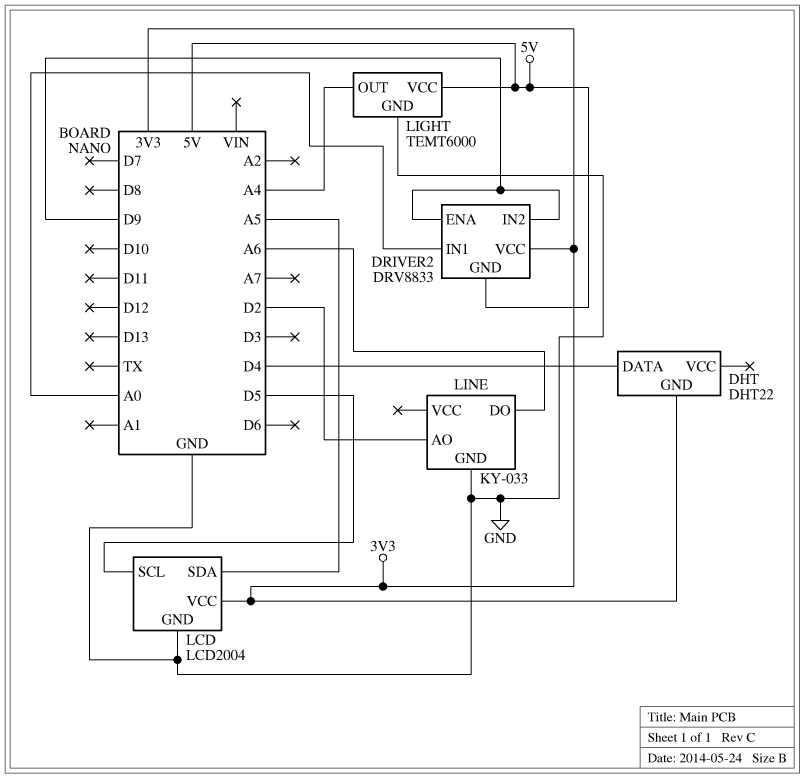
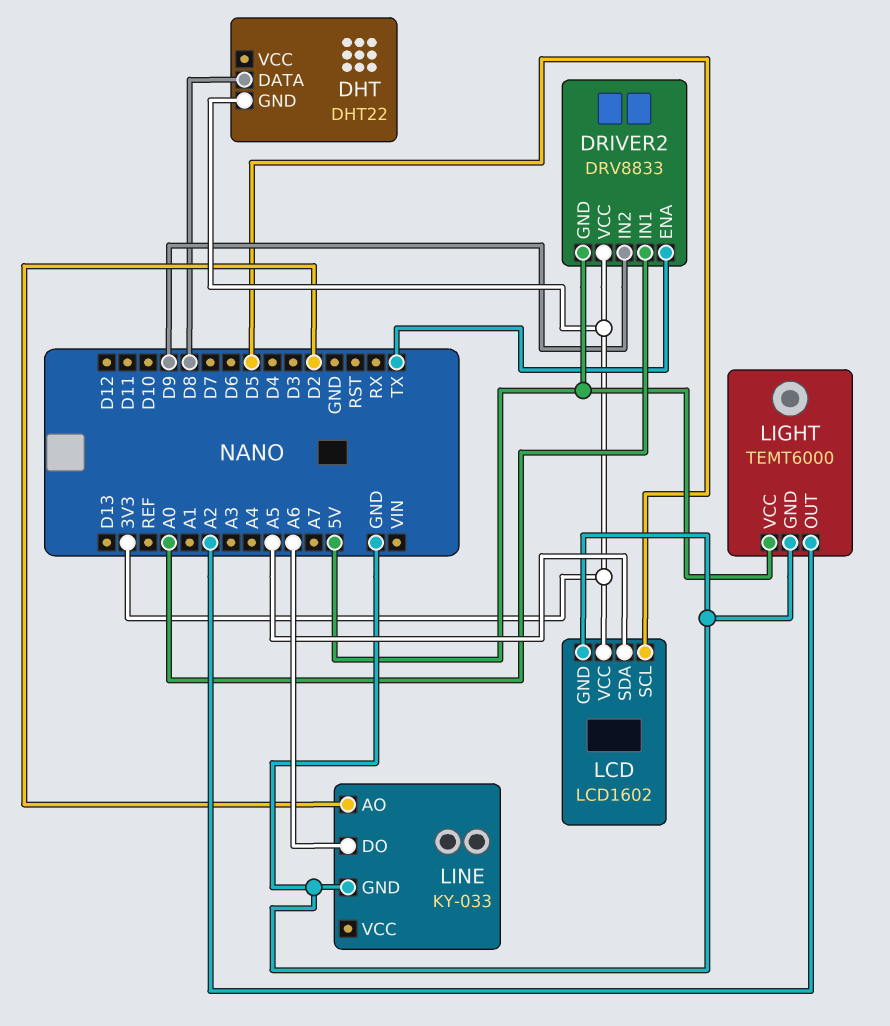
DHT pin DATA: D4 -> D8
DRIVER2 pin ENA: D9 -> TX
LCD: LCD2004 -> LCD1602
LIGHT pin OUT: A4 -> A2

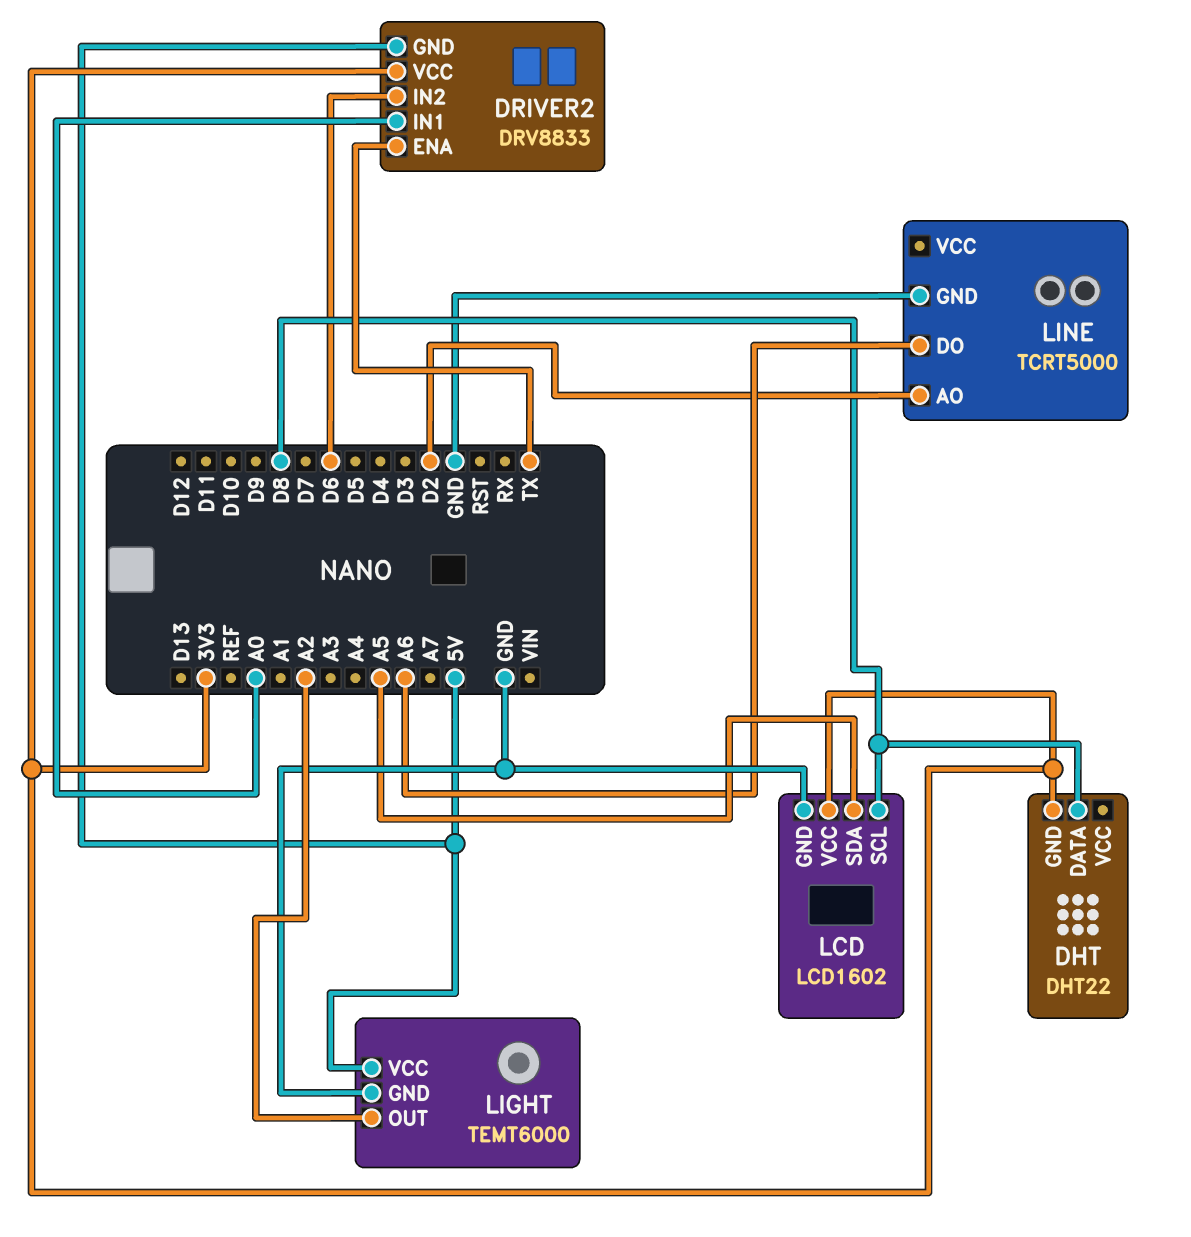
DRIVER2 pin IN2: D9 -> D6
LCD pin SCL: D5 -> D8
LINE: KY-033 -> TCRT5000

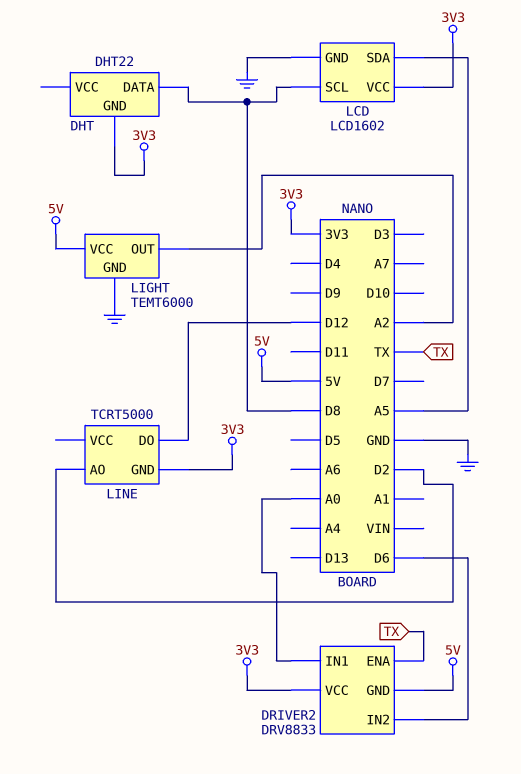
LINE pin DO: A6 -> D12
LINE pin GND: GND -> 3V3

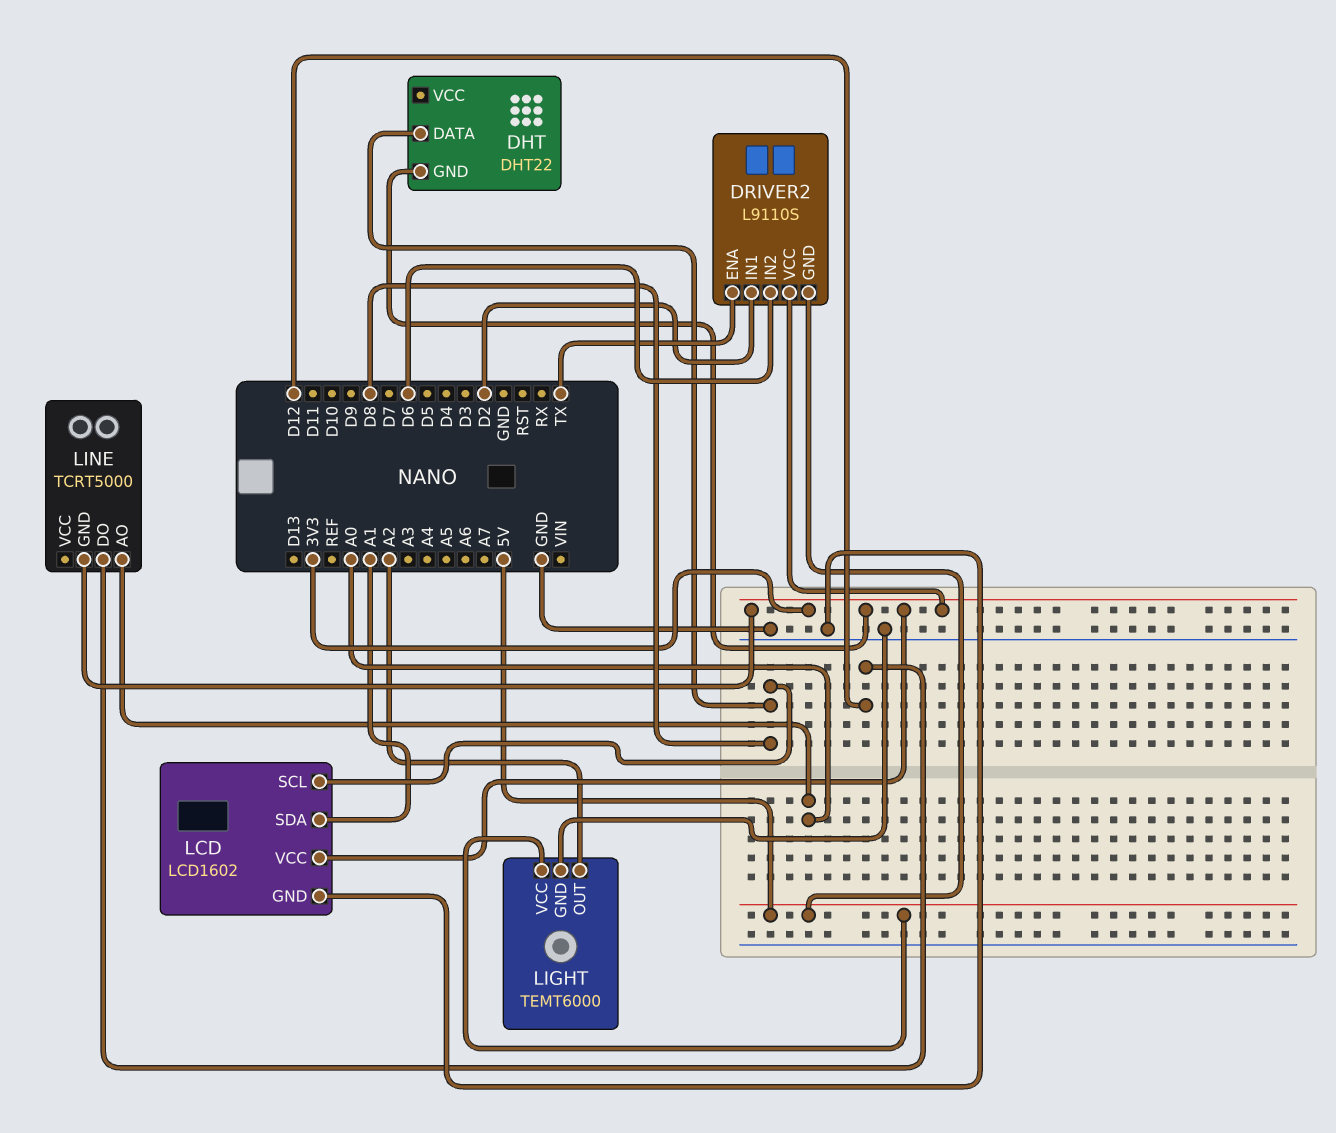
DRIVER2: DRV8833 -> L9110S
DRIVER2 pin IN1: A0 -> D2
LCD pin SDA: A5 -> A1
LINE pin AO: D2 -> A0

